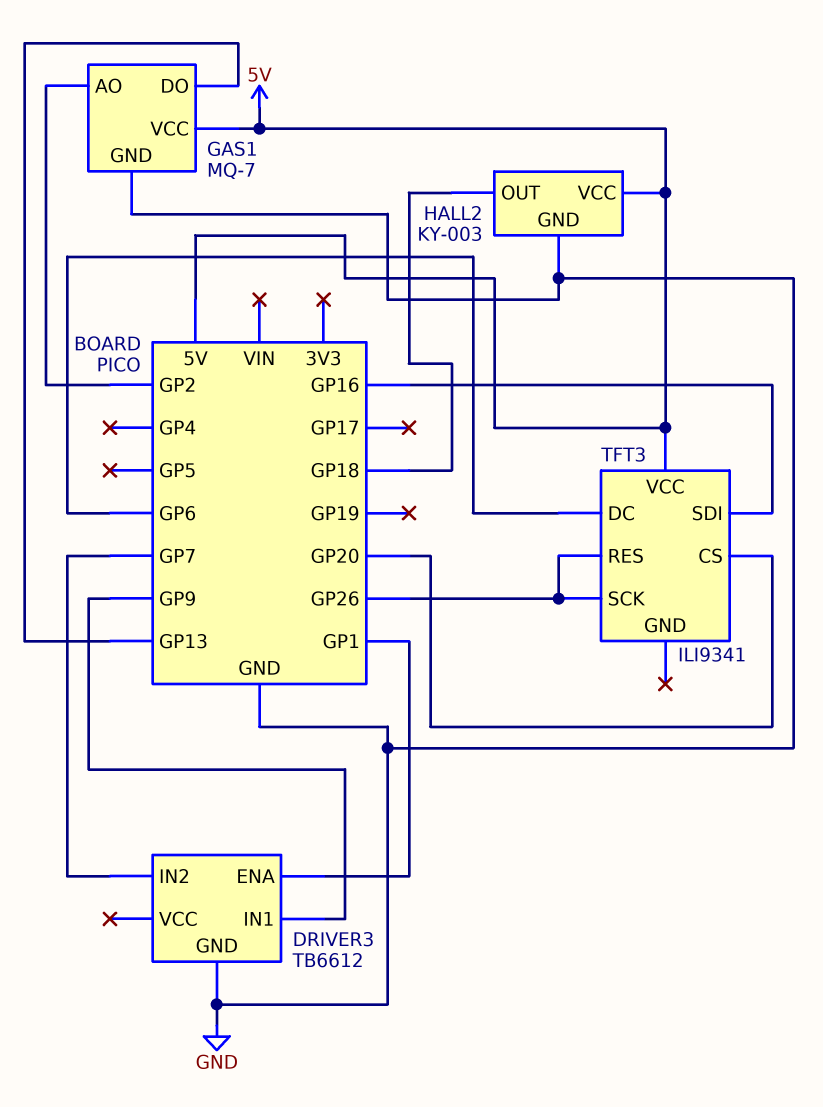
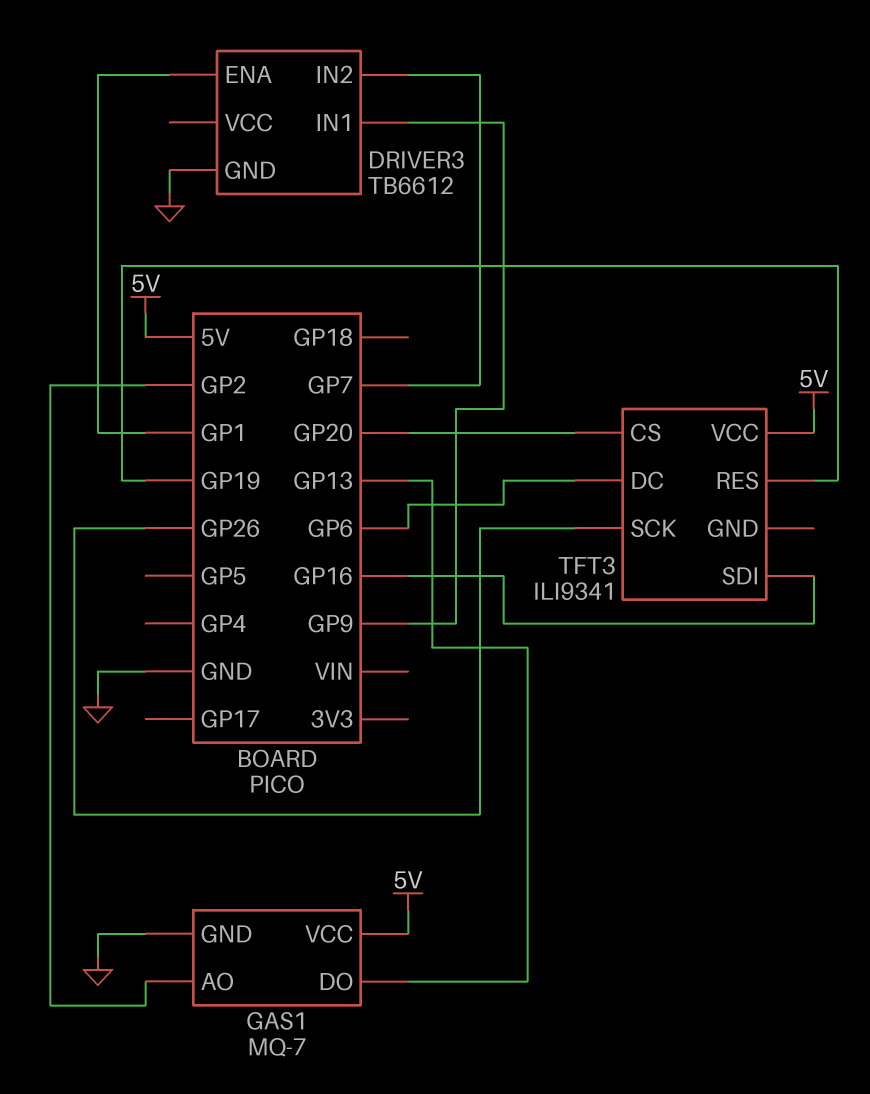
HALL2: KY-003 -> none
HALL2 pin GND: GND -> none
HALL2 pin OUT: GP18 -> none
HALL2 pin VCC: 5V -> none
TFT3 pin RES: GP26 -> GP19

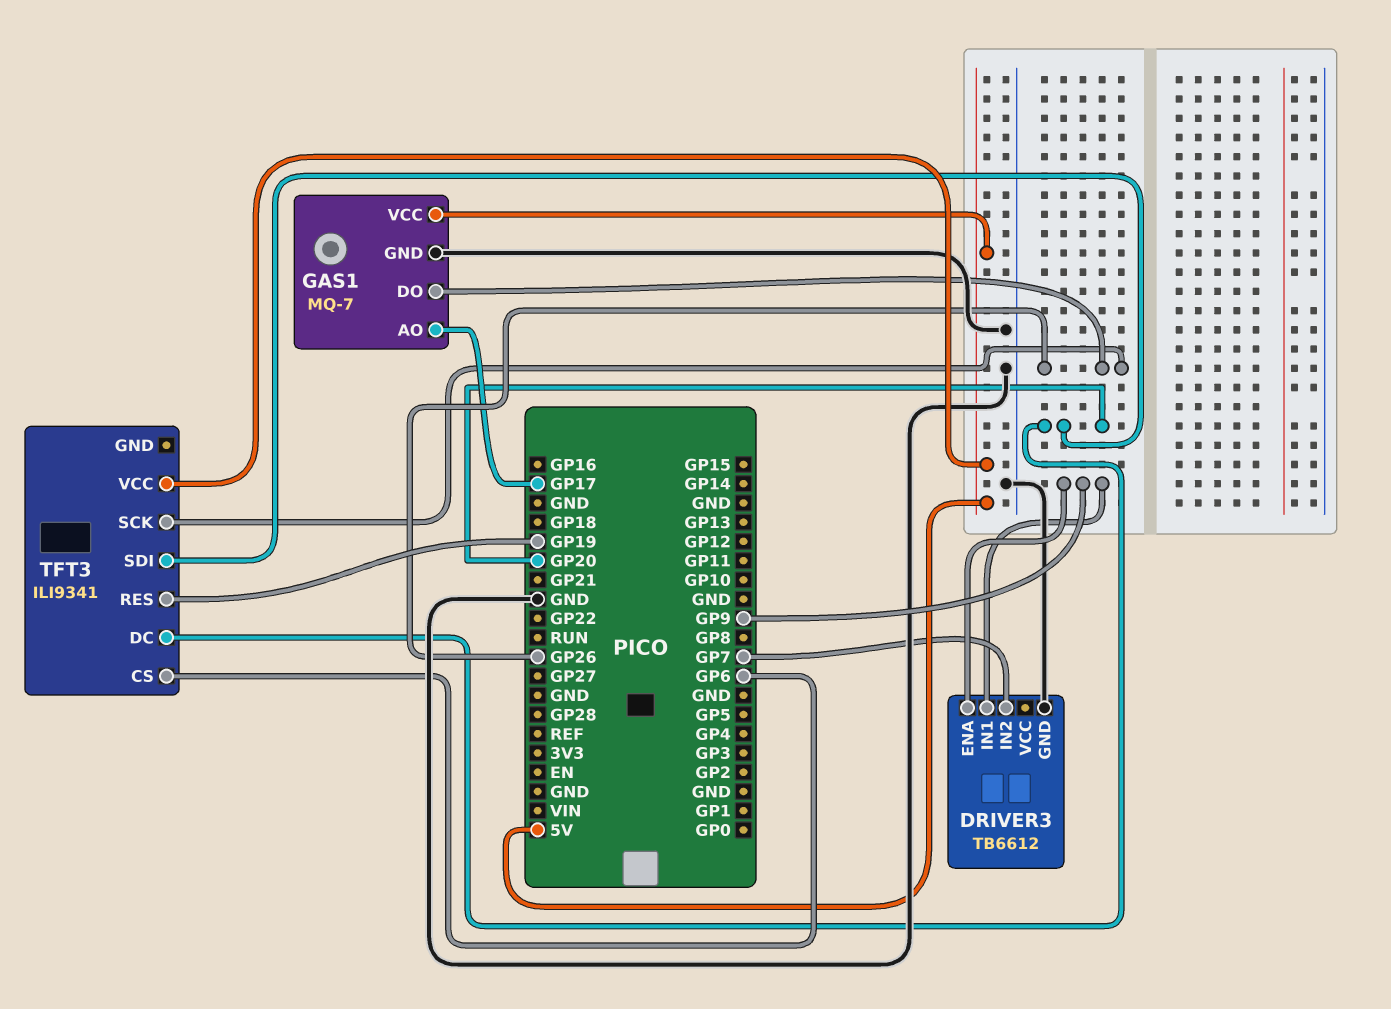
DRIVER3 pin ENA: GP1 -> GP9
GAS1 pin AO: GP2 -> GP17
GAS1 pin DO: GP13 -> GP26
TFT3 pin CS: GP20 -> GP6
TFT3 pin DC: GP6 -> GP20
TFT3 pin SDI: GP16 -> GP20

